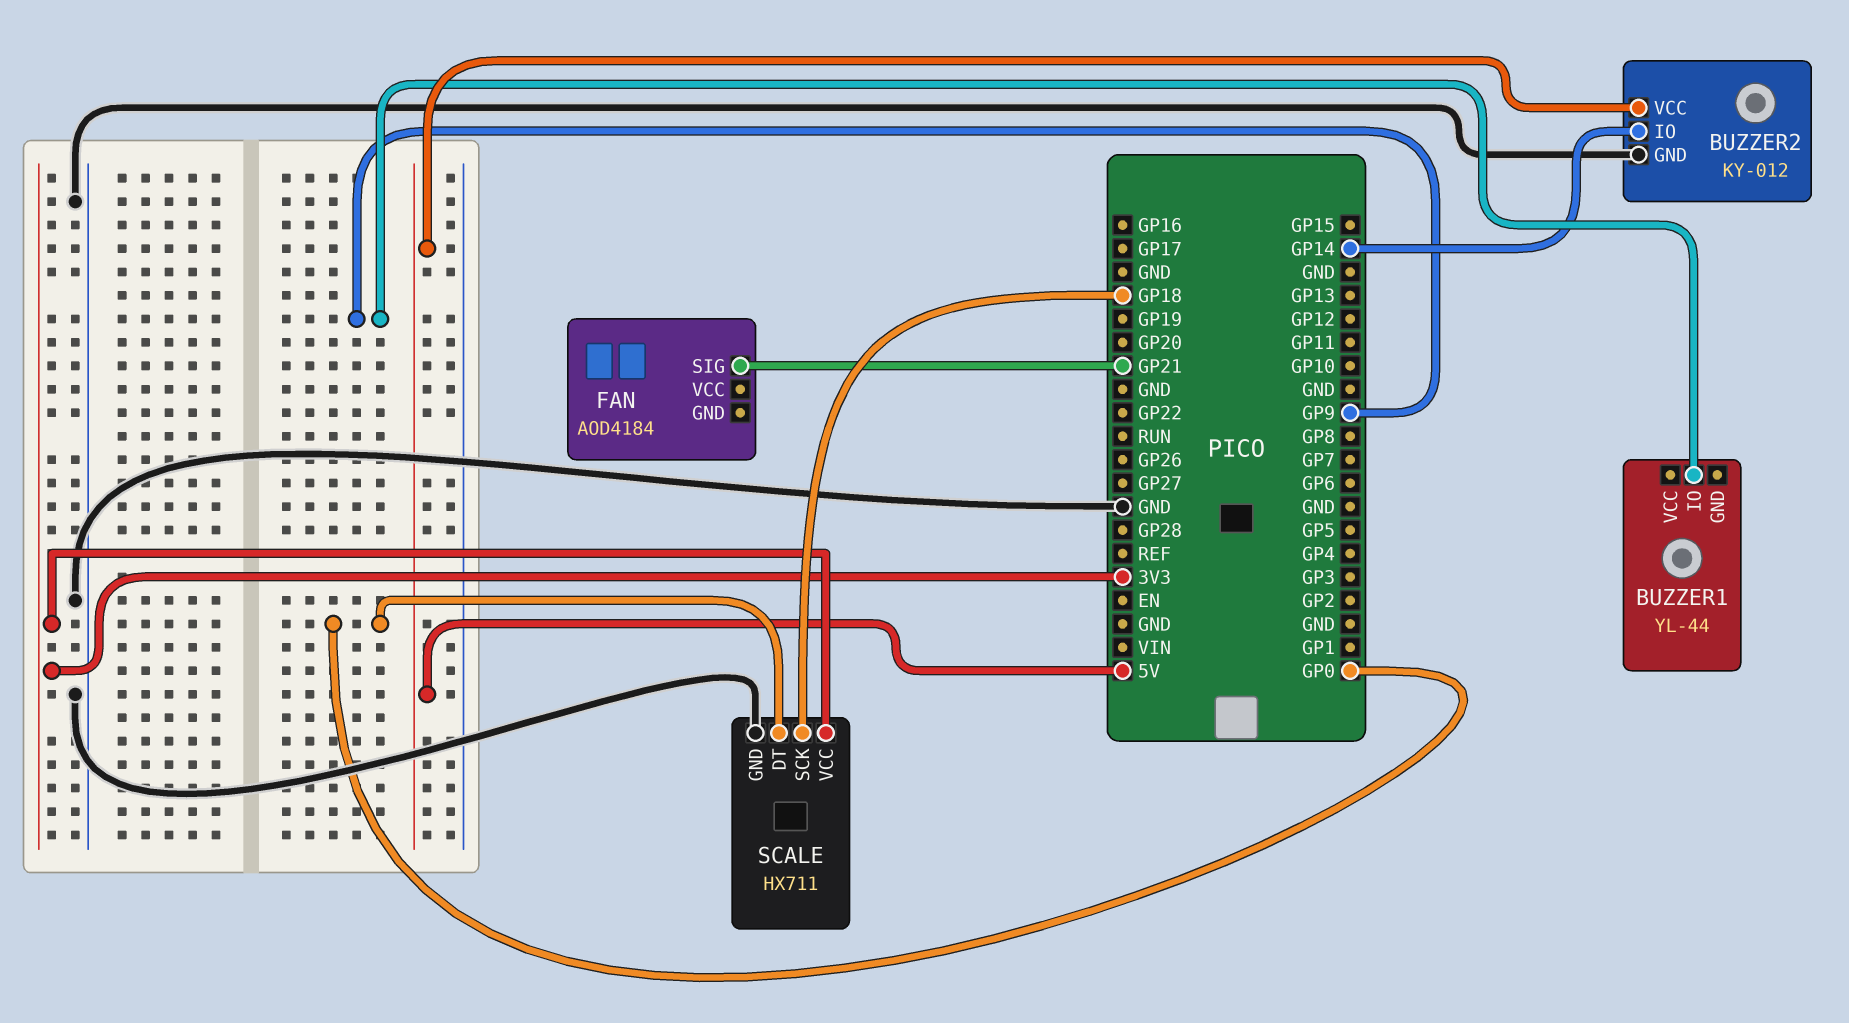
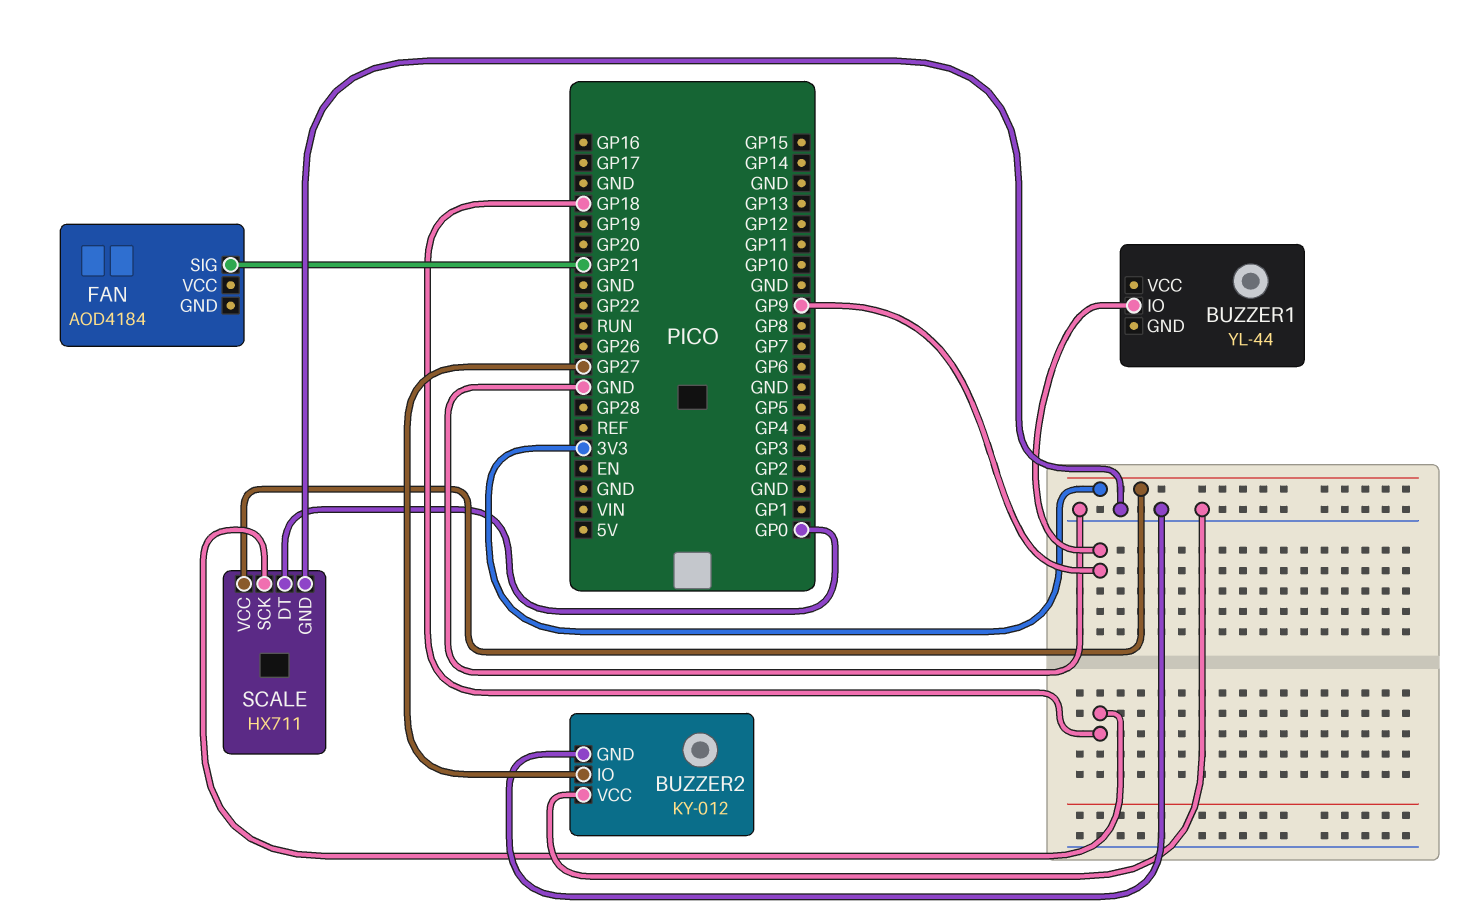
BUZZER2 pin IO: GP14 -> GP27
BUZZER2 pin VCC: 5V -> GND

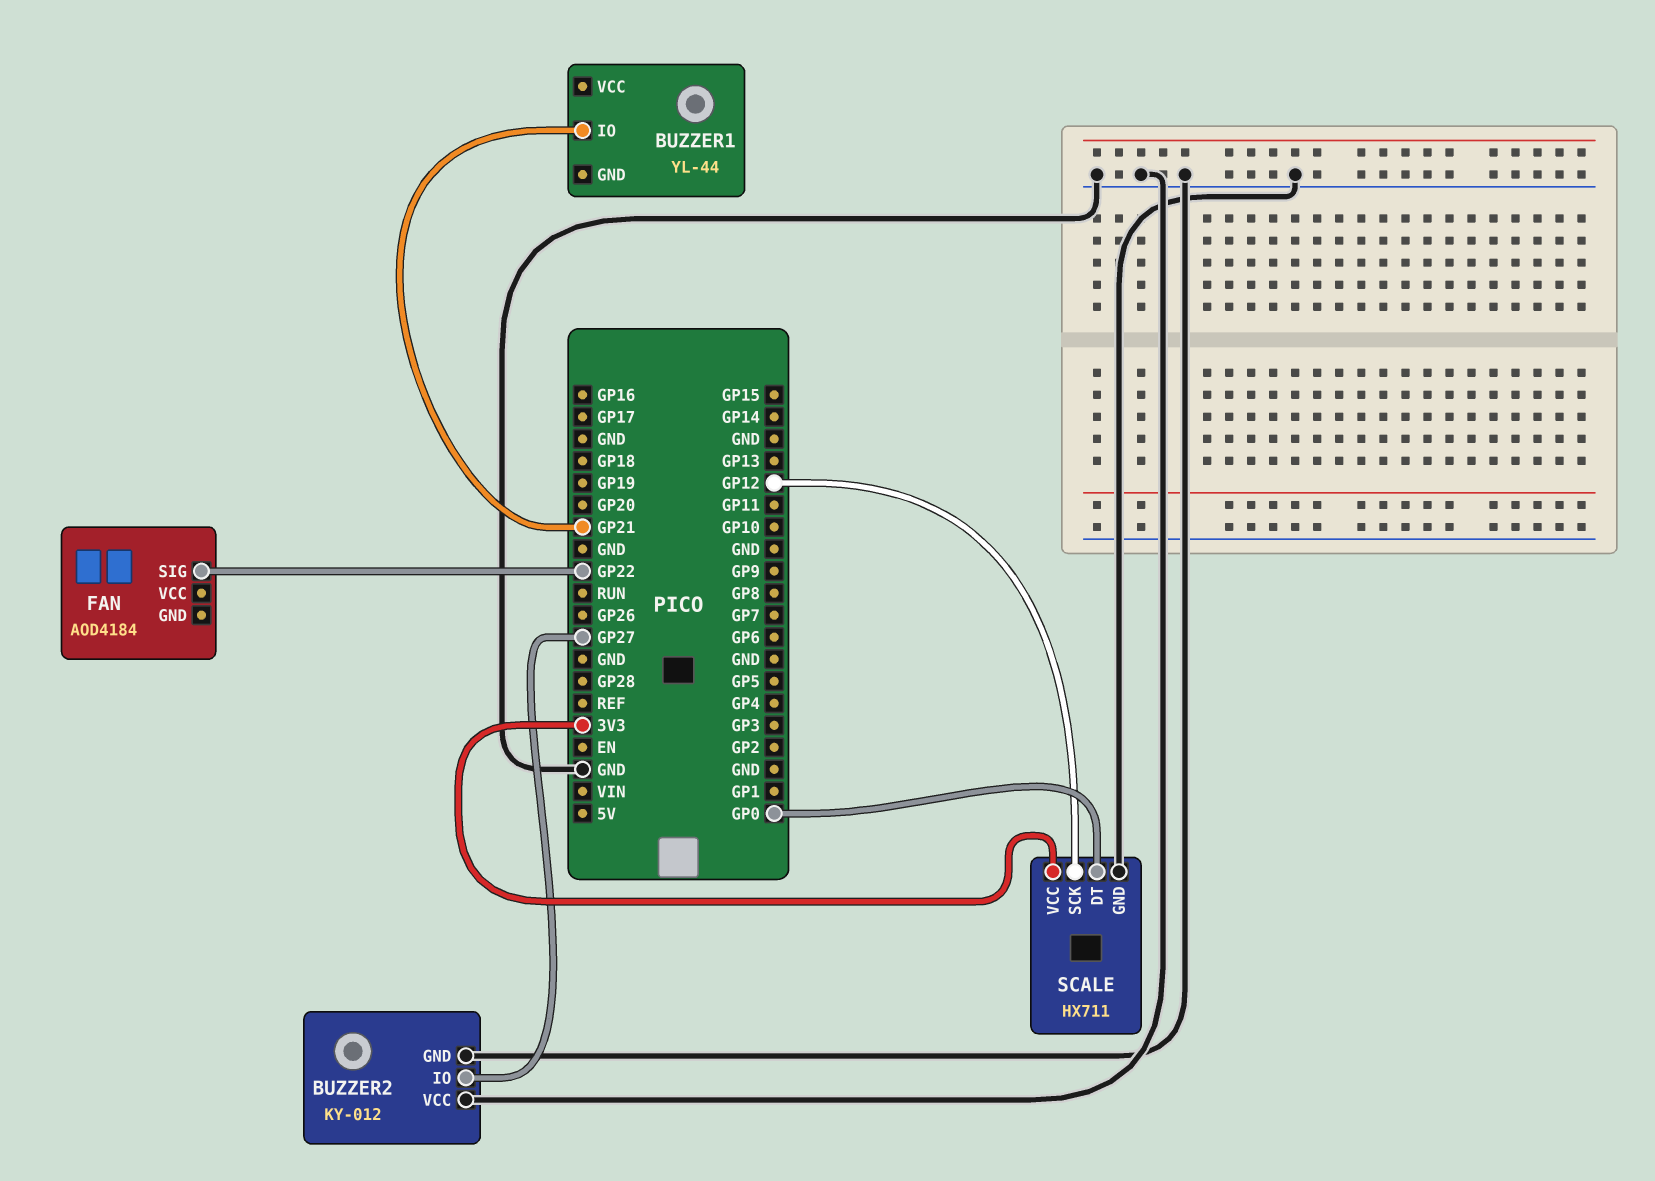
BUZZER1 pin IO: GP9 -> GP21
FAN pin SIG: GP21 -> GP22
SCALE pin SCK: GP18 -> GP12

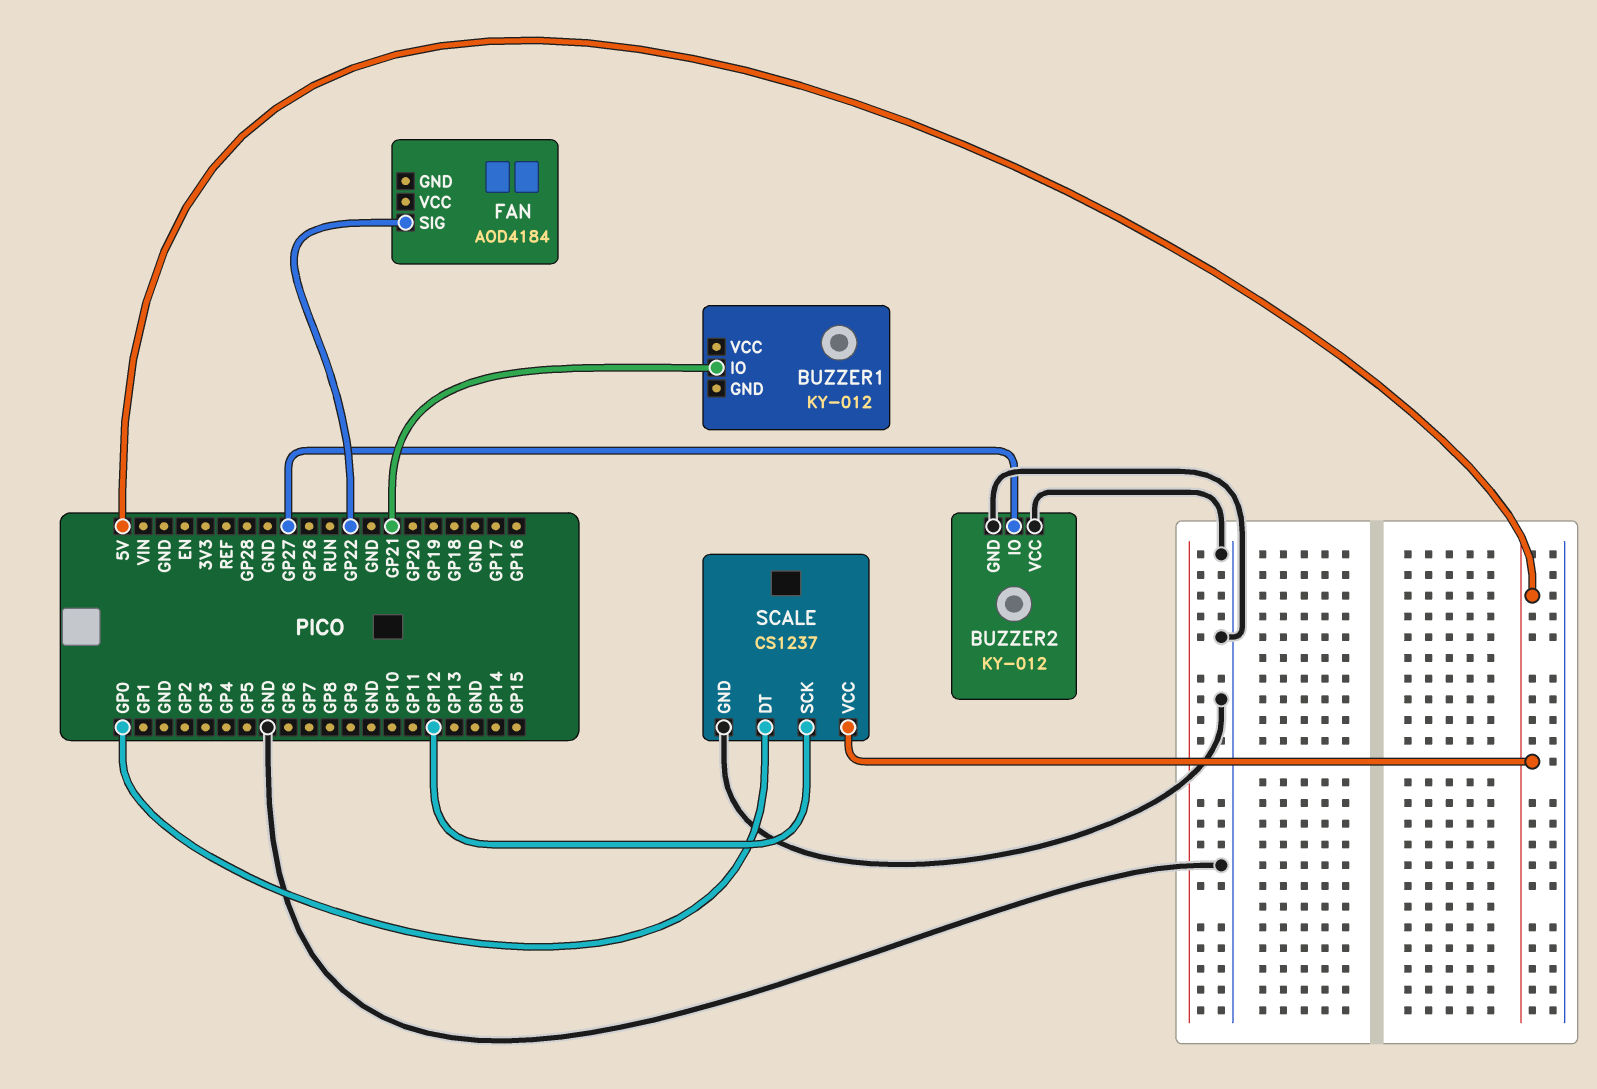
BUZZER1: YL-44 -> KY-012
SCALE: HX711 -> CS1237
SCALE pin VCC: 3V3 -> 5V

